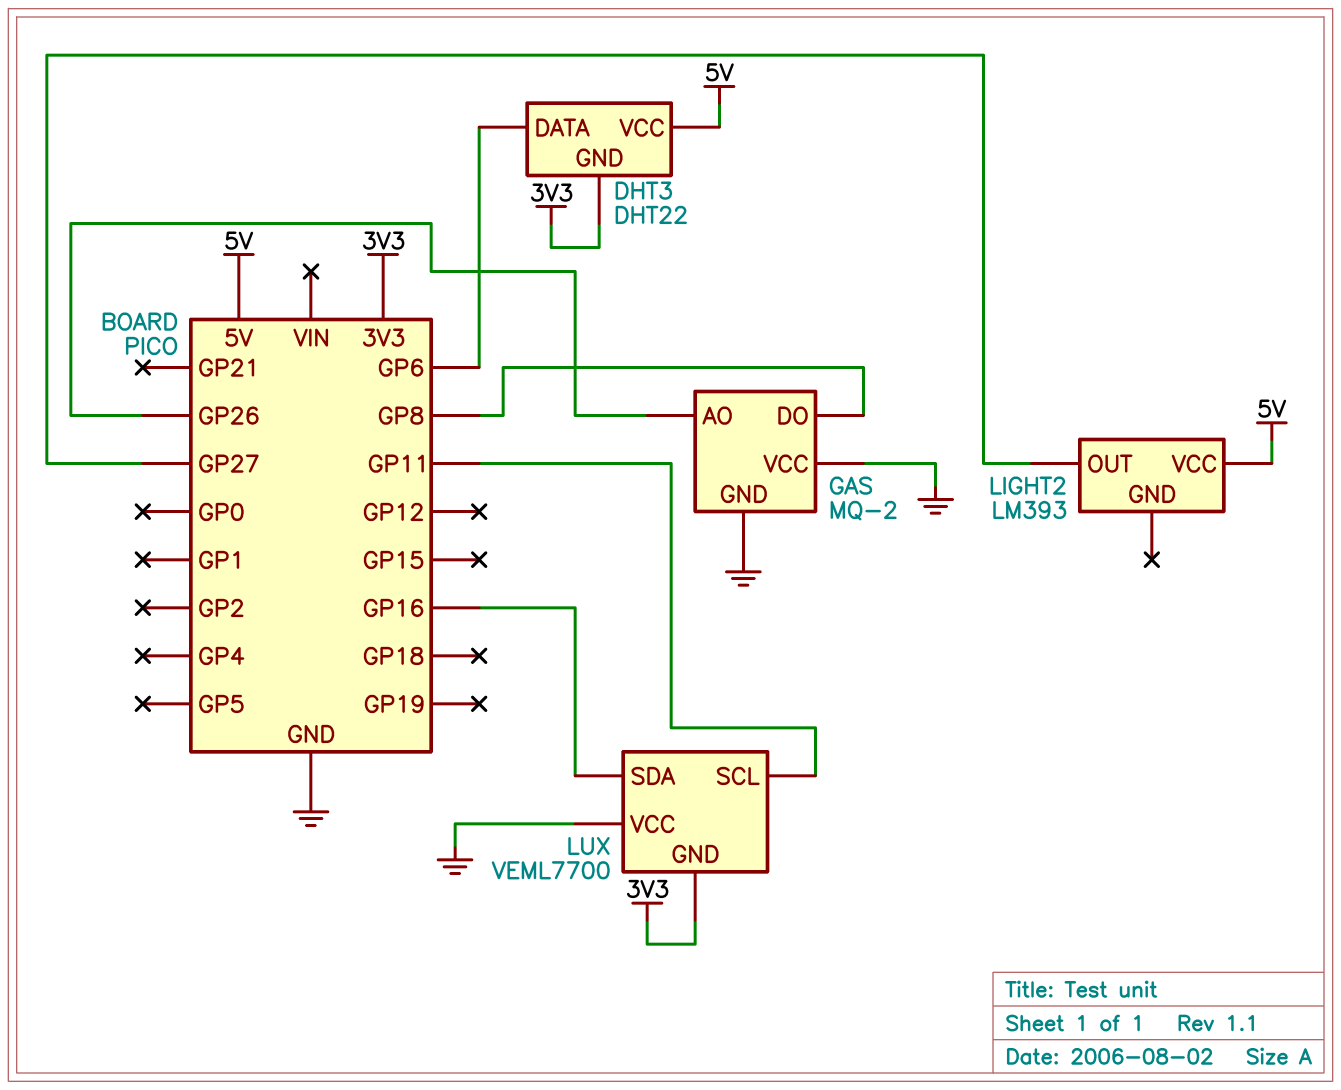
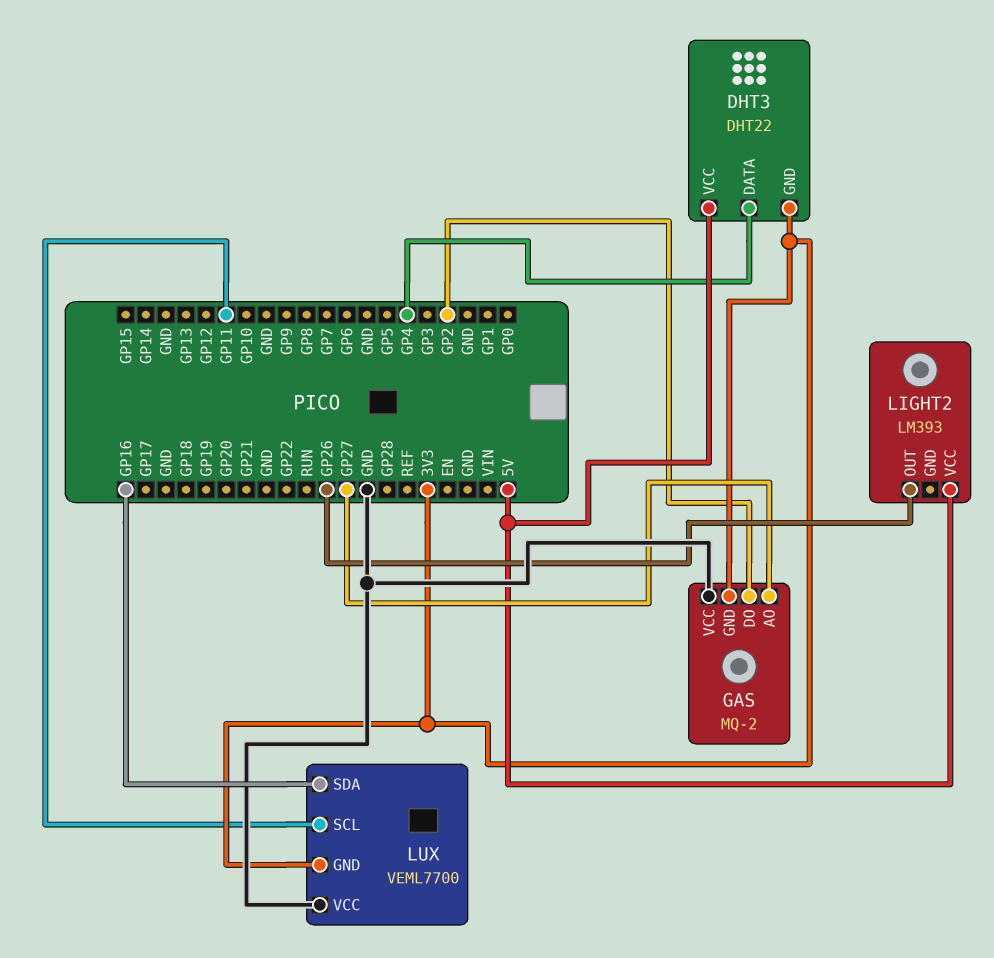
DHT3 pin DATA: GP6 -> GP4
GAS pin AO: GP26 -> GP27
GAS pin DO: GP8 -> GP2
GAS pin GND: GND -> 3V3
LIGHT2 pin OUT: GP27 -> GP26

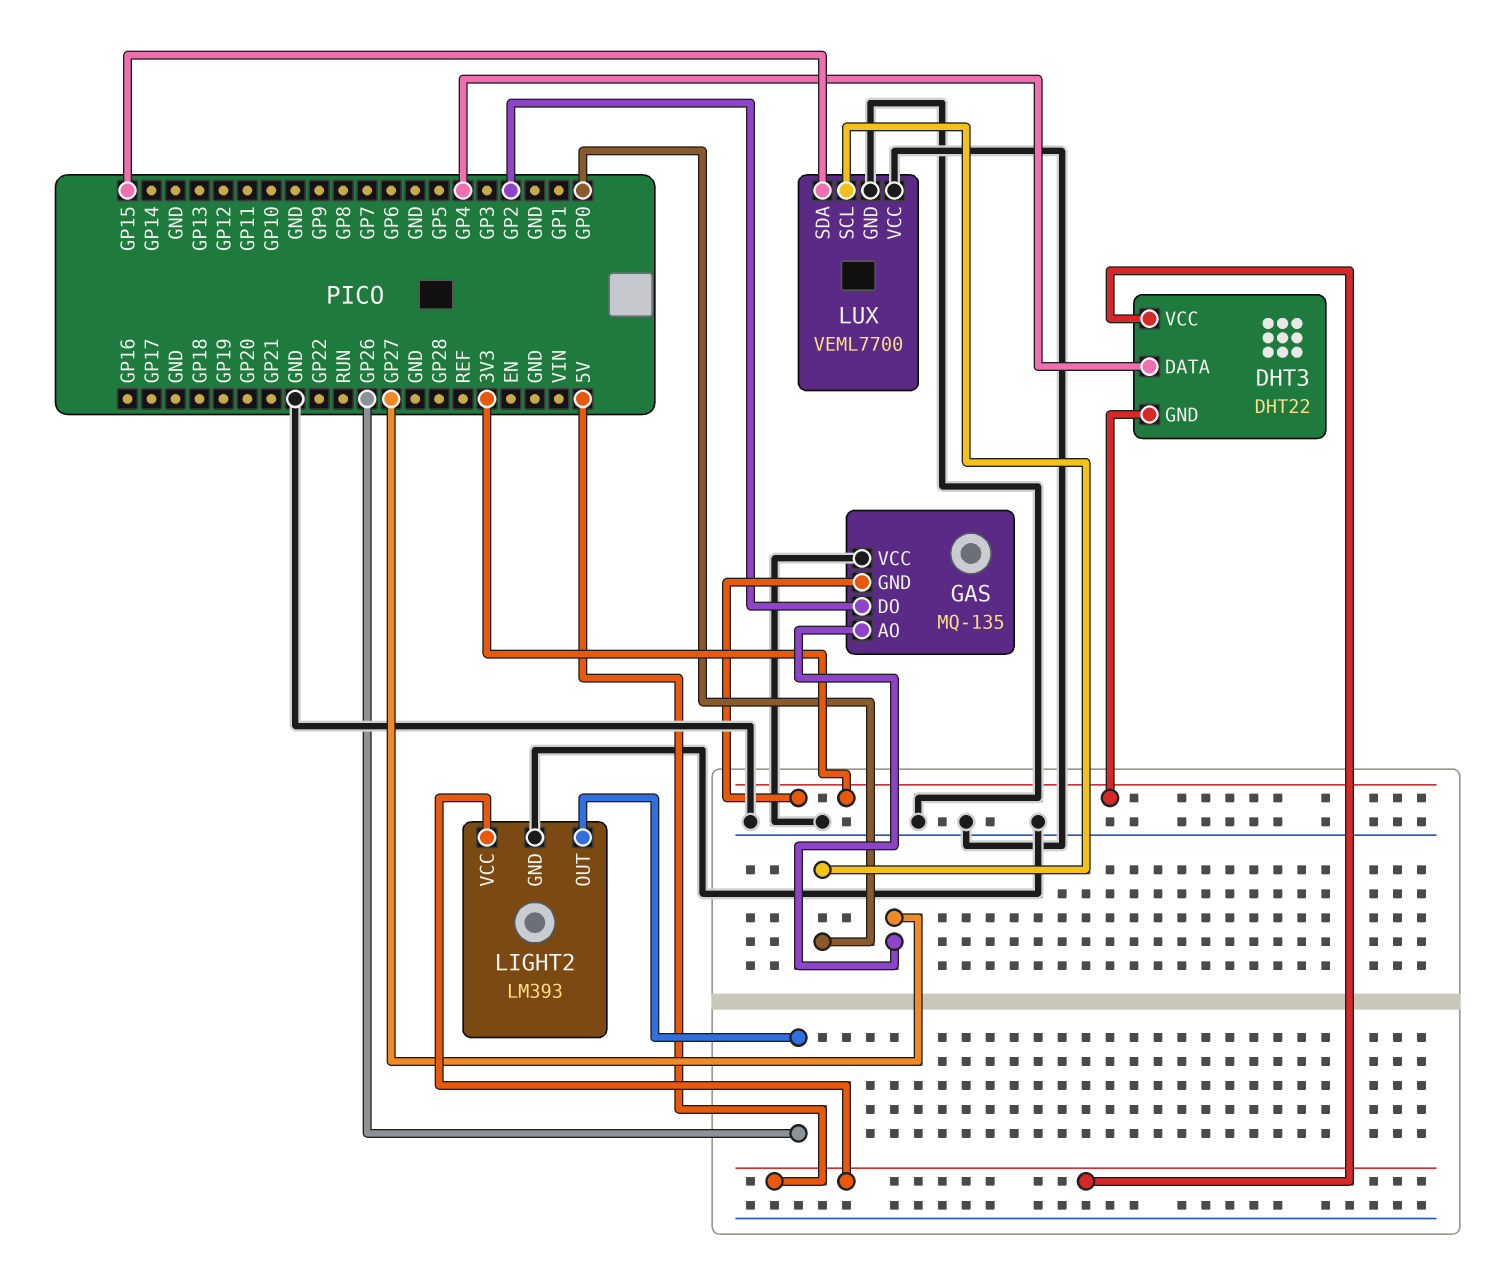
GAS: MQ-2 -> MQ-135
LIGHT2 pin GND: none -> GND
LUX pin GND: 3V3 -> GND
LUX pin SCL: GP11 -> GP0
LUX pin SDA: GP16 -> GP15

